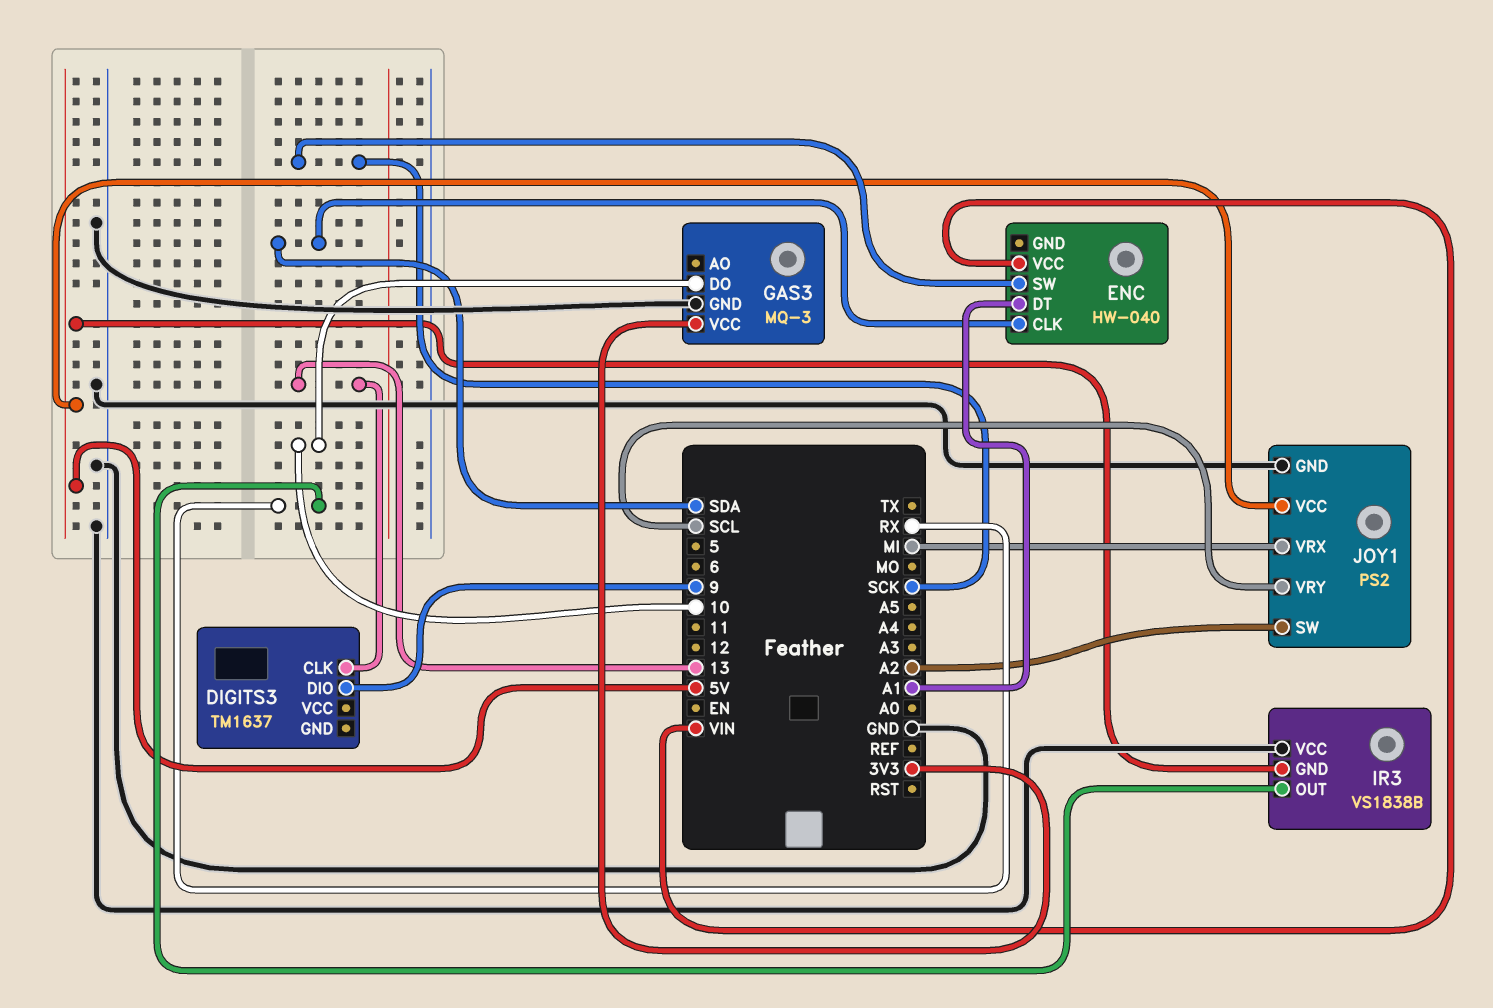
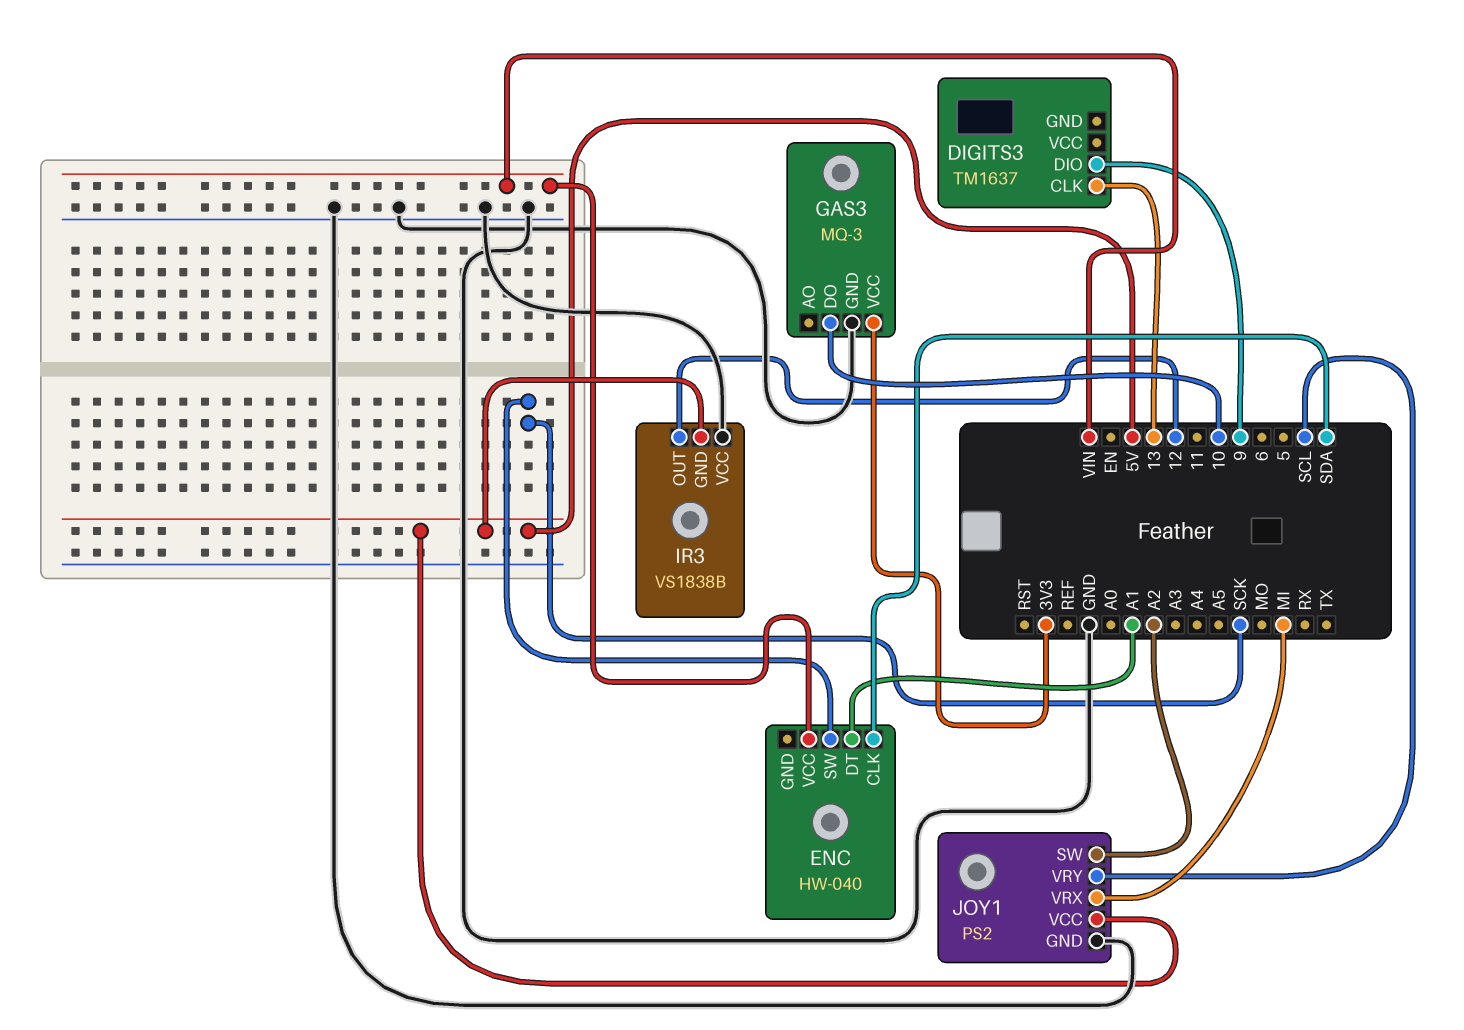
IR3 pin OUT: RX -> 12

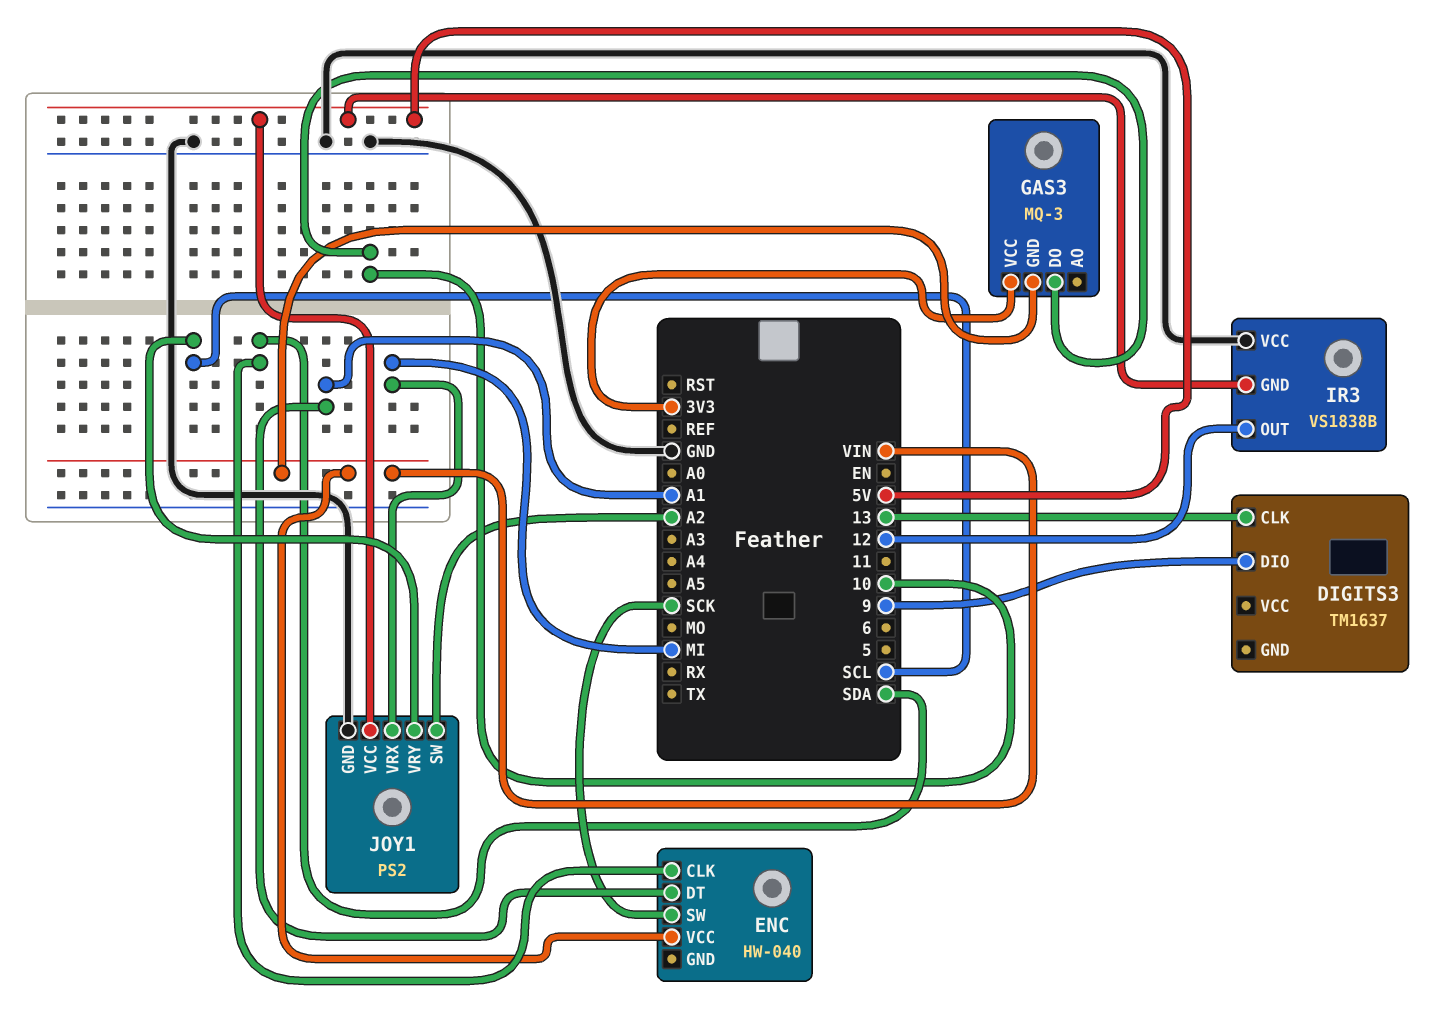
GAS3 pin GND: GND -> VIN

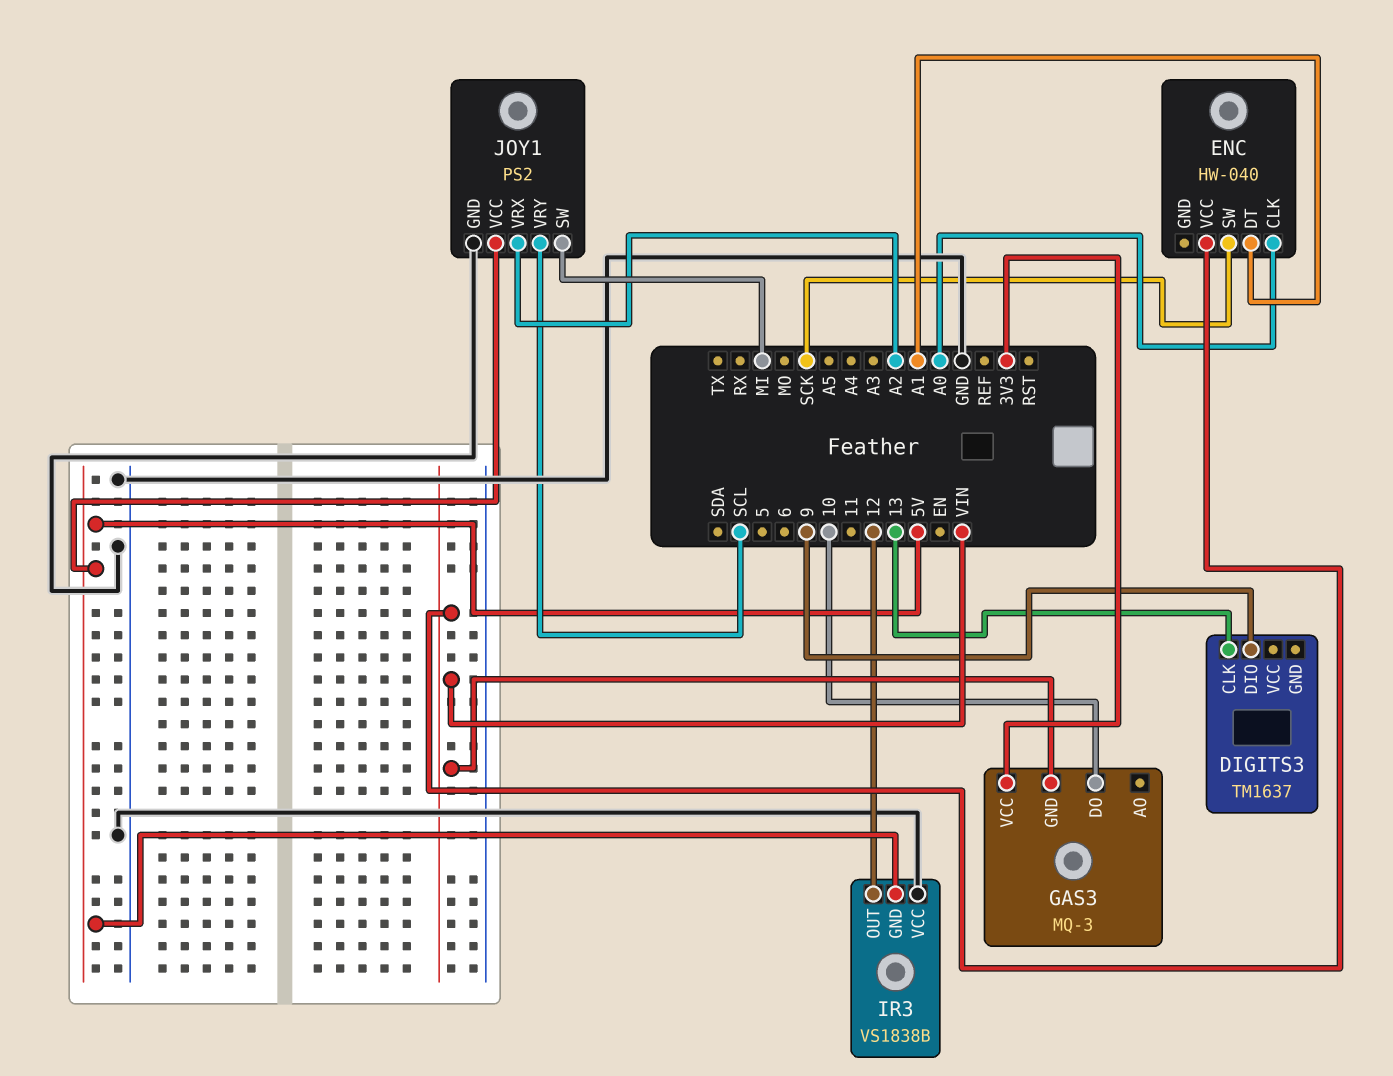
ENC pin CLK: SDA -> A0
JOY1 pin SW: A2 -> MI
JOY1 pin VRX: MI -> A2

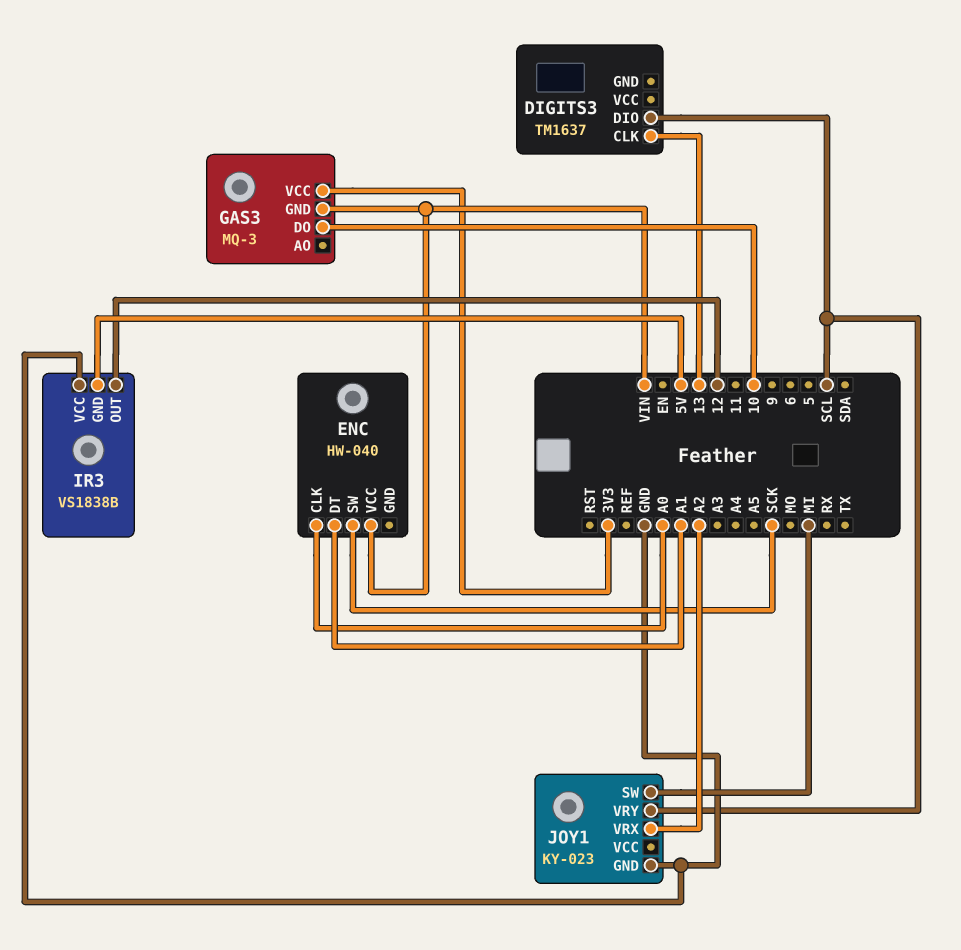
DIGITS3 pin DIO: 9 -> SCL
JOY1: PS2 -> KY-023
JOY1 pin VCC: 5V -> none

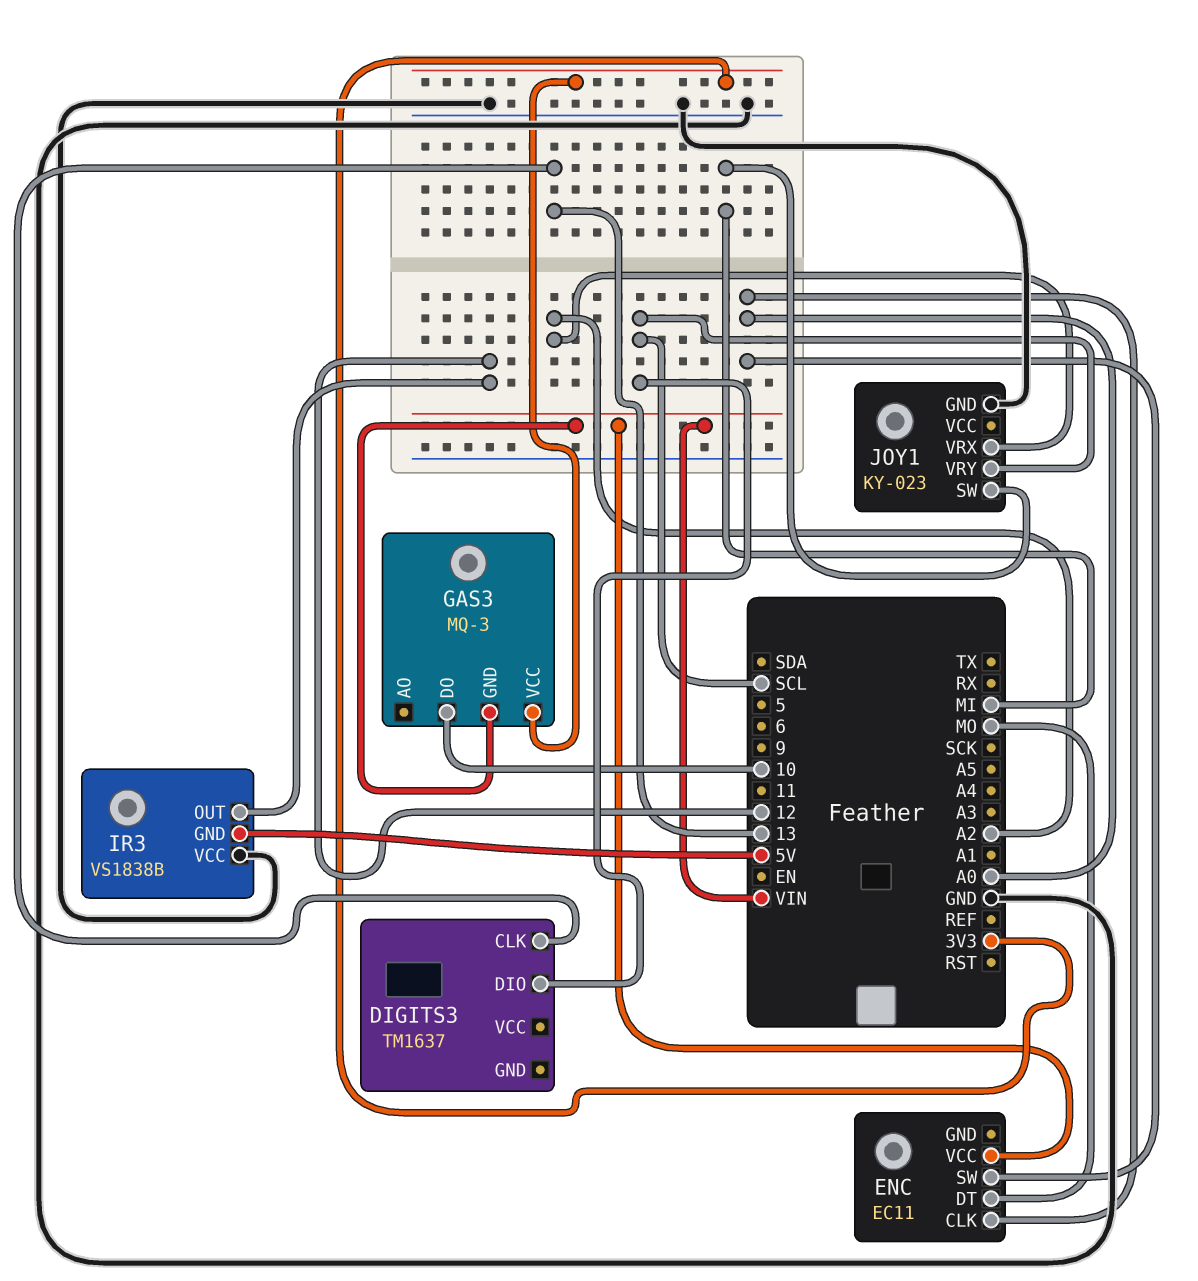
ENC: HW-040 -> EC11
ENC pin DT: A1 -> MO
ENC pin SW: SCK -> A0

